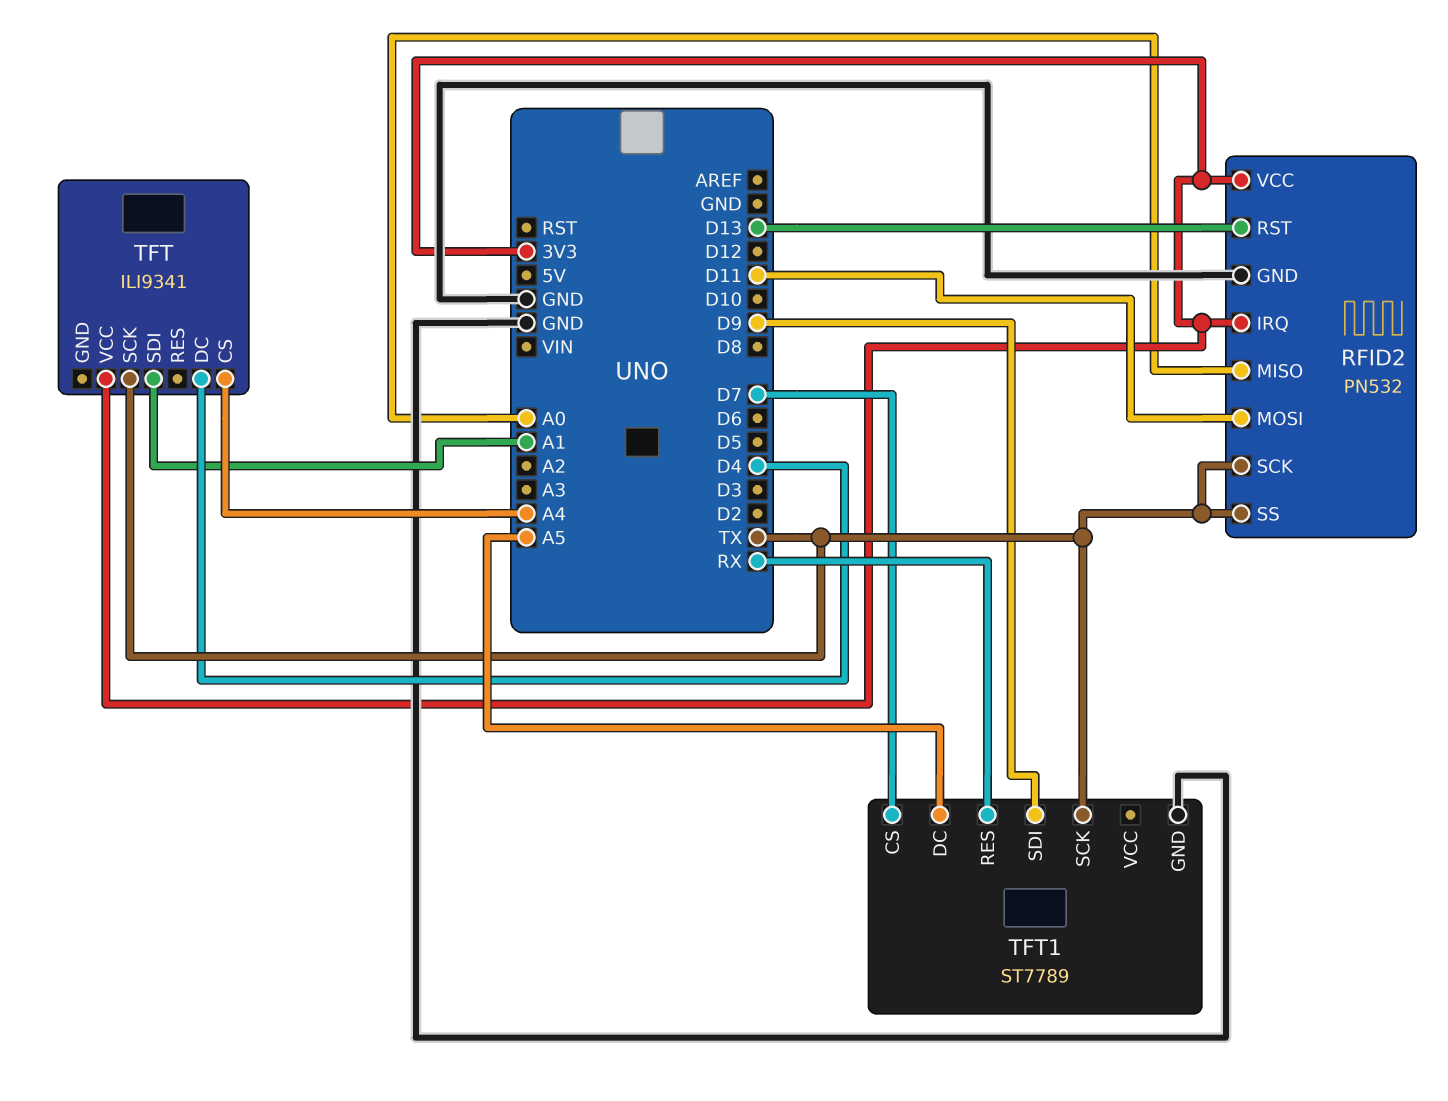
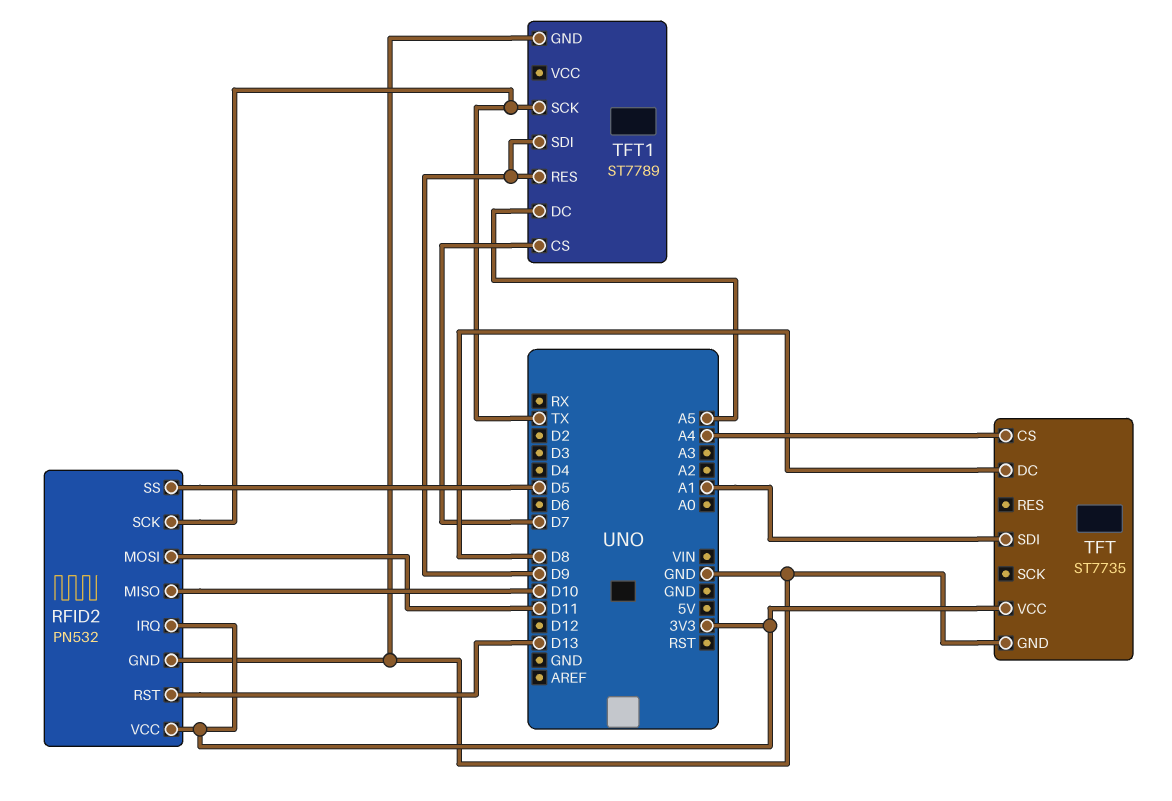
RFID2 pin MISO: A0 -> D10
RFID2 pin SS: TX -> D5
TFT: ILI9341 -> ST7735
TFT pin DC: D4 -> D8
TFT pin GND: none -> GND
TFT pin SCK: TX -> none
TFT1 pin RES: RX -> D9

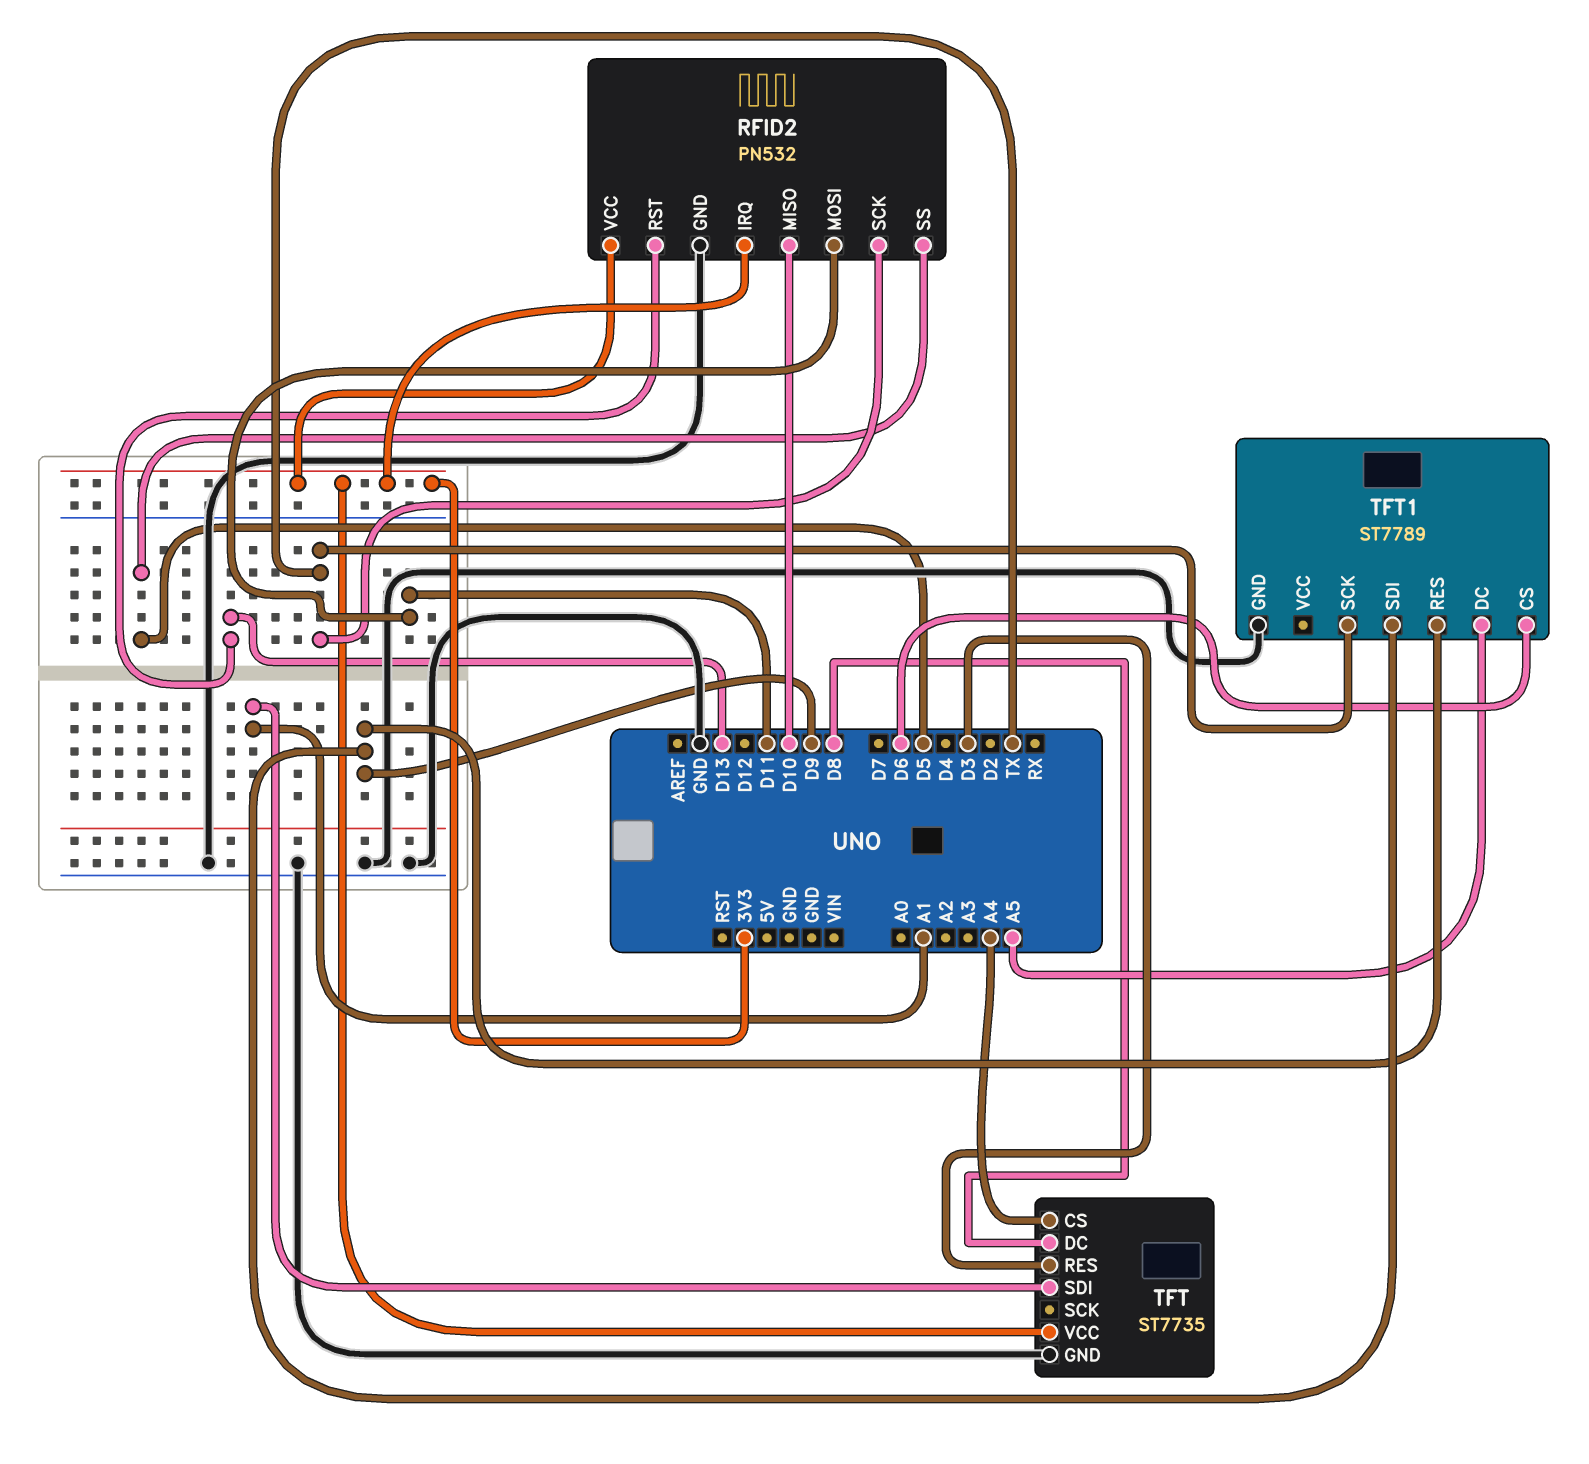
TFT pin RES: none -> D3
TFT1 pin CS: D7 -> D6

